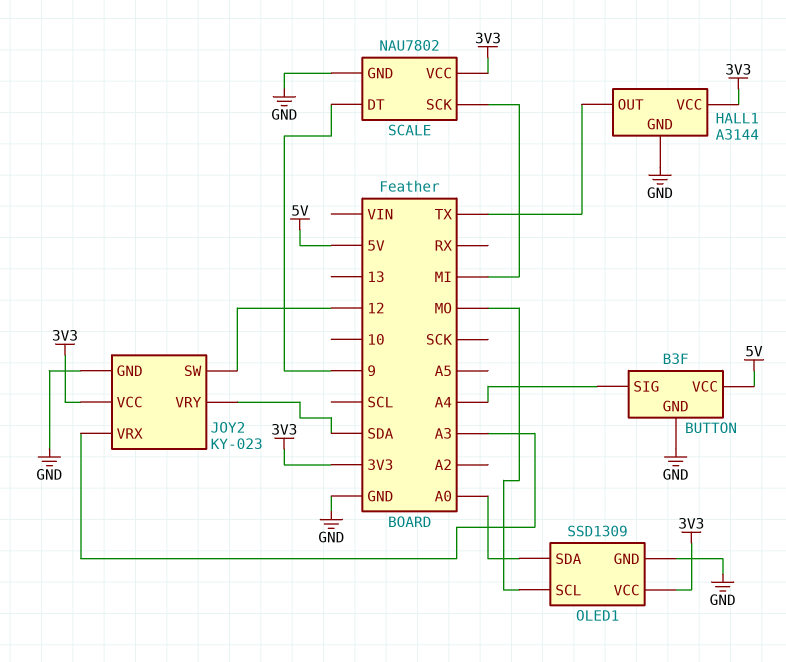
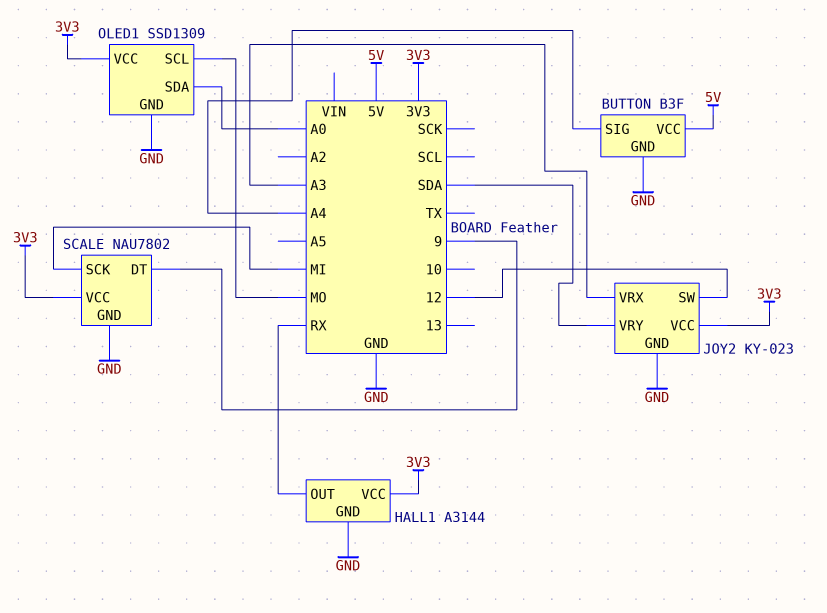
HALL1 pin OUT: TX -> RX

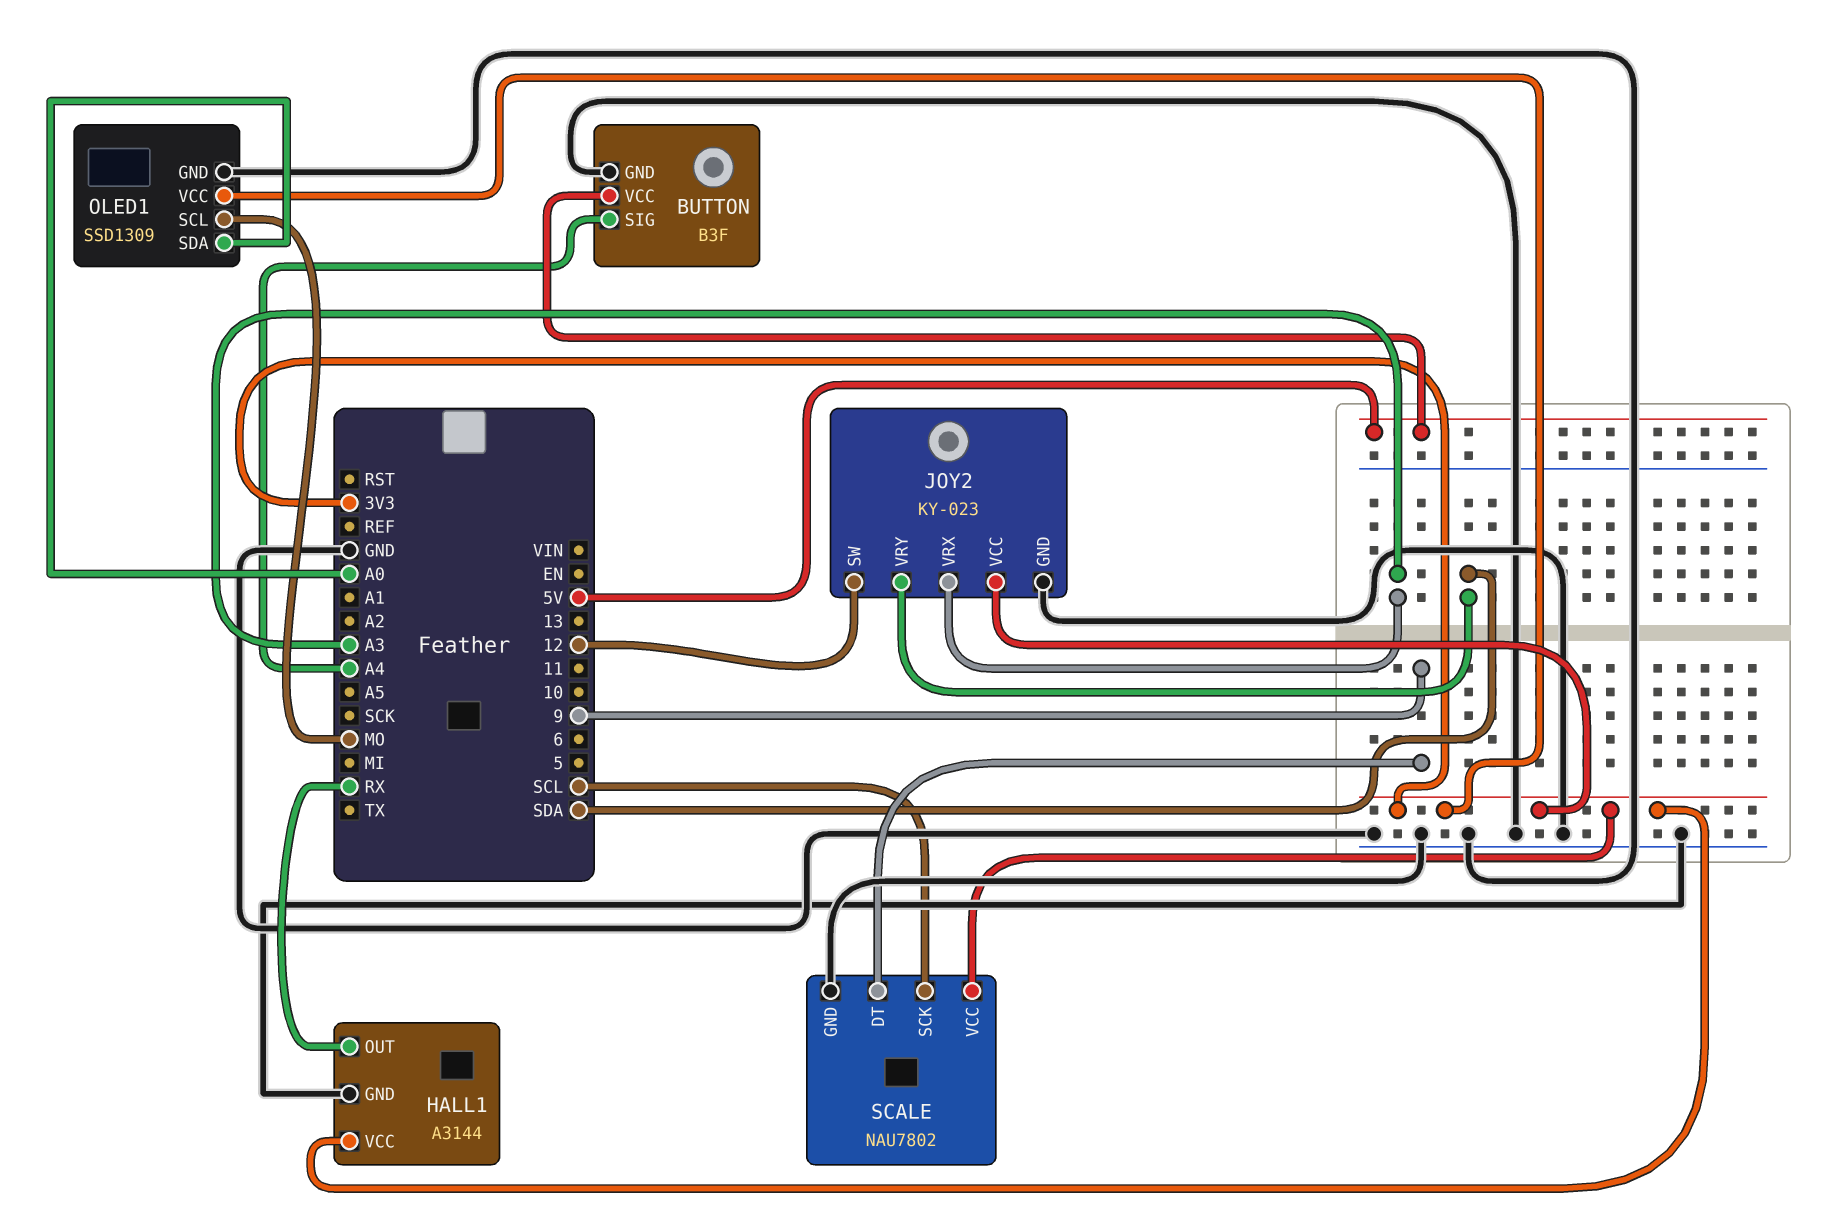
SCALE pin SCK: MI -> SCL

